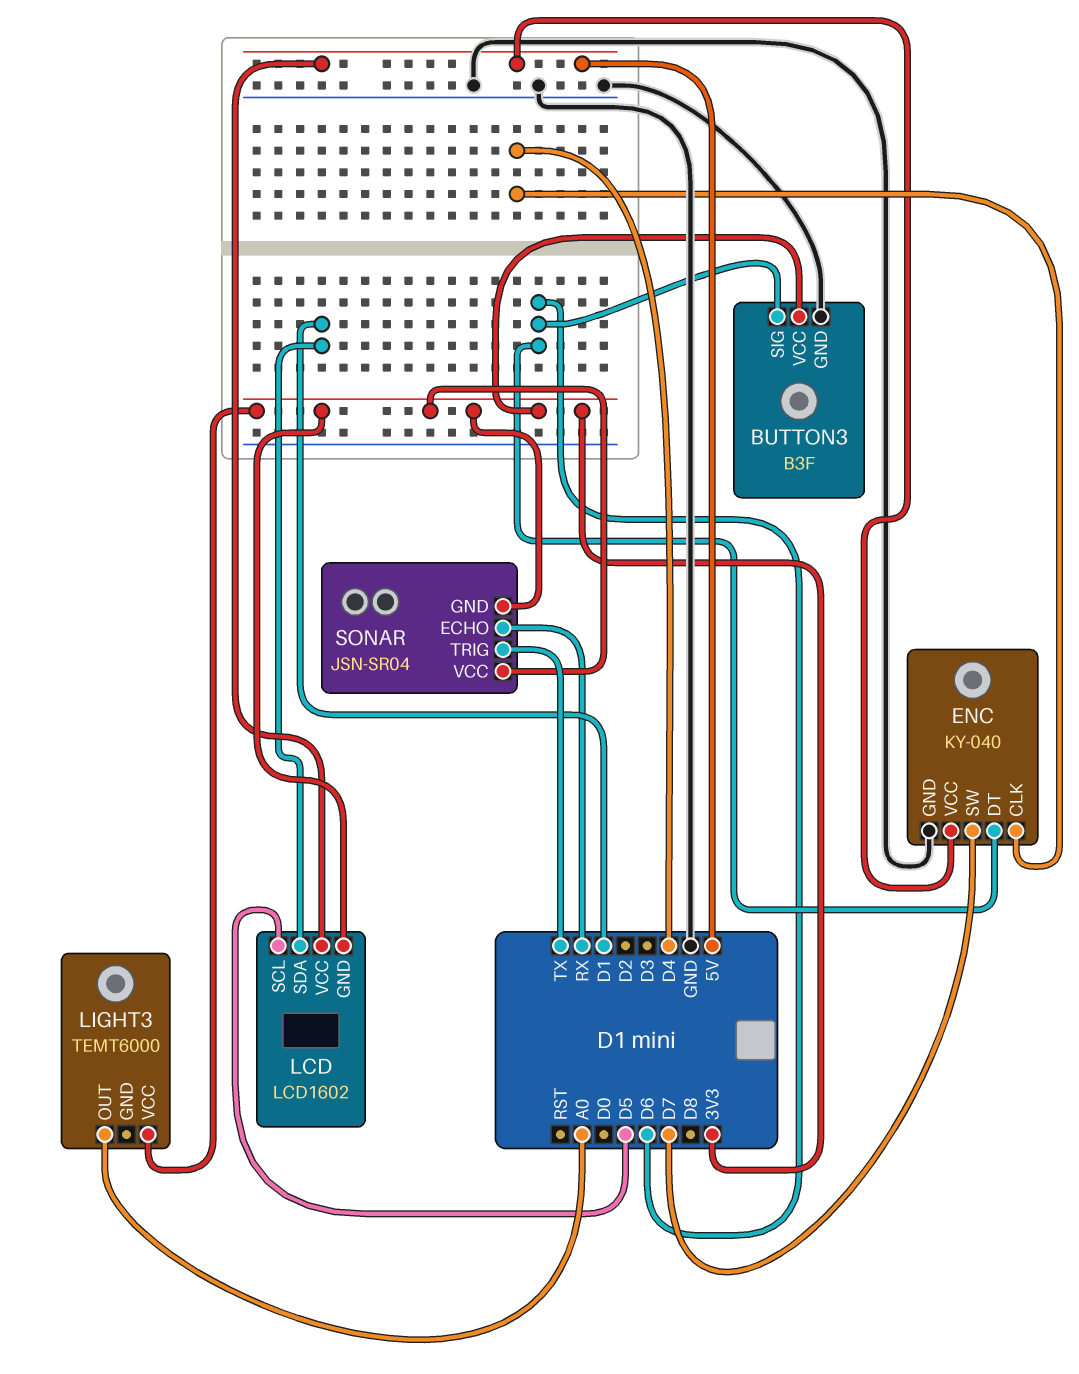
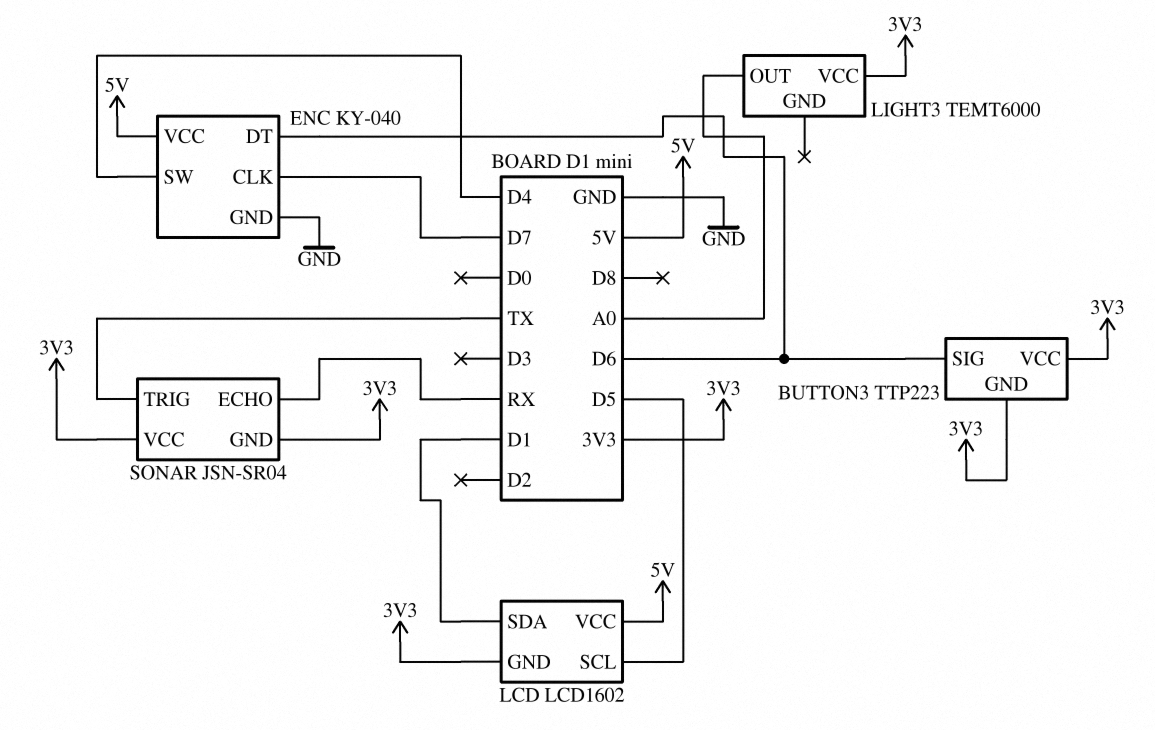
BUTTON3: B3F -> TTP223
BUTTON3 pin GND: GND -> 3V3
ENC pin CLK: D4 -> D7
ENC pin SW: D7 -> D4

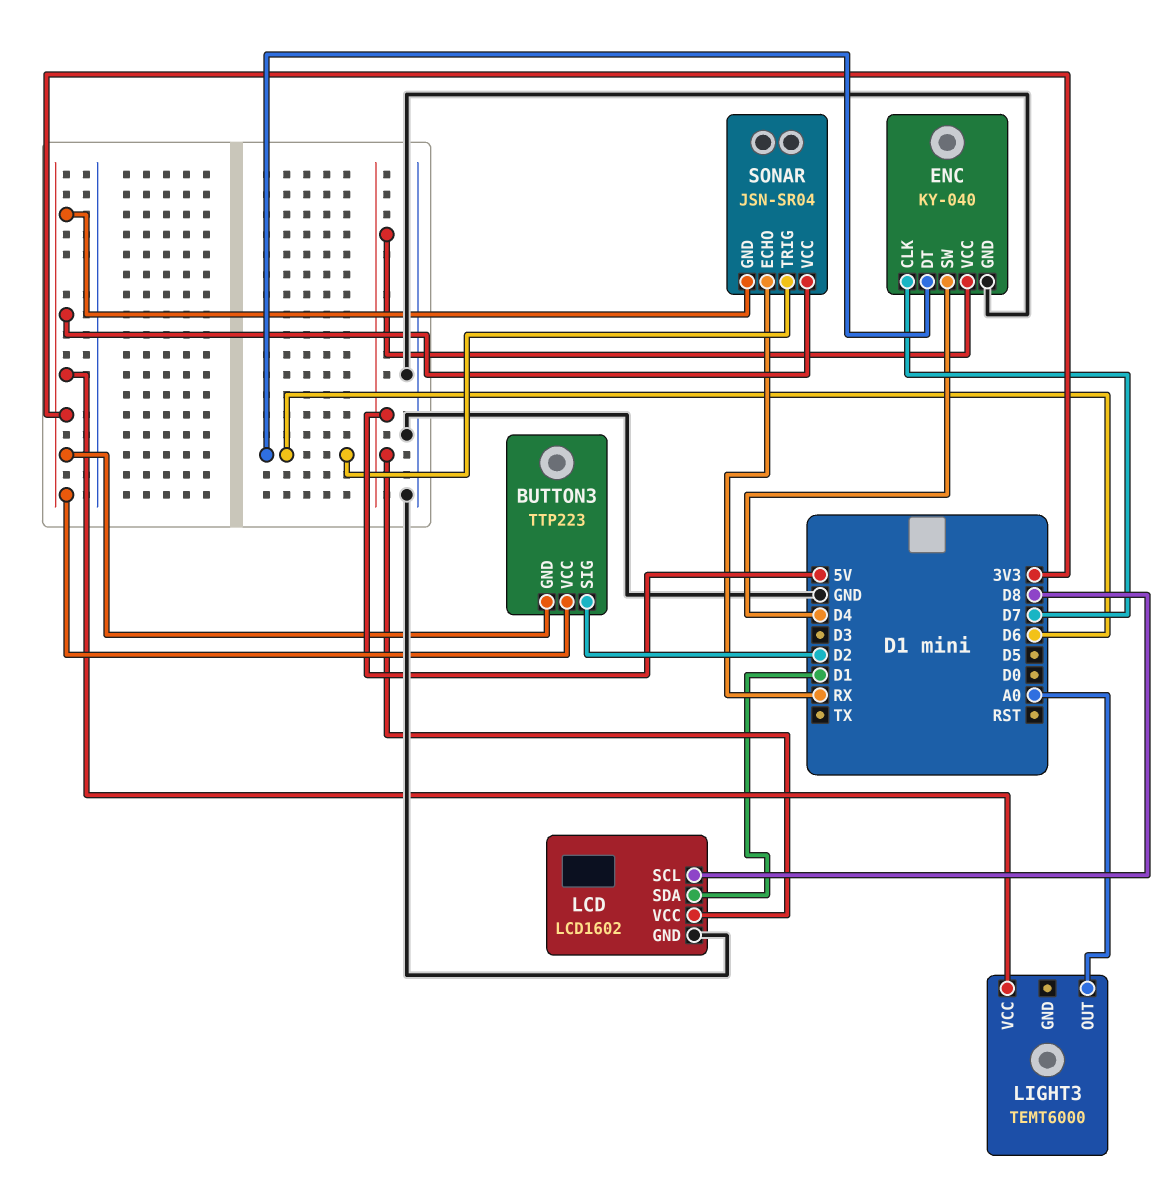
BUTTON3 pin SIG: D6 -> D2
LCD pin GND: 3V3 -> GND
LCD pin SCL: D5 -> D8
SONAR pin TRIG: TX -> D6

